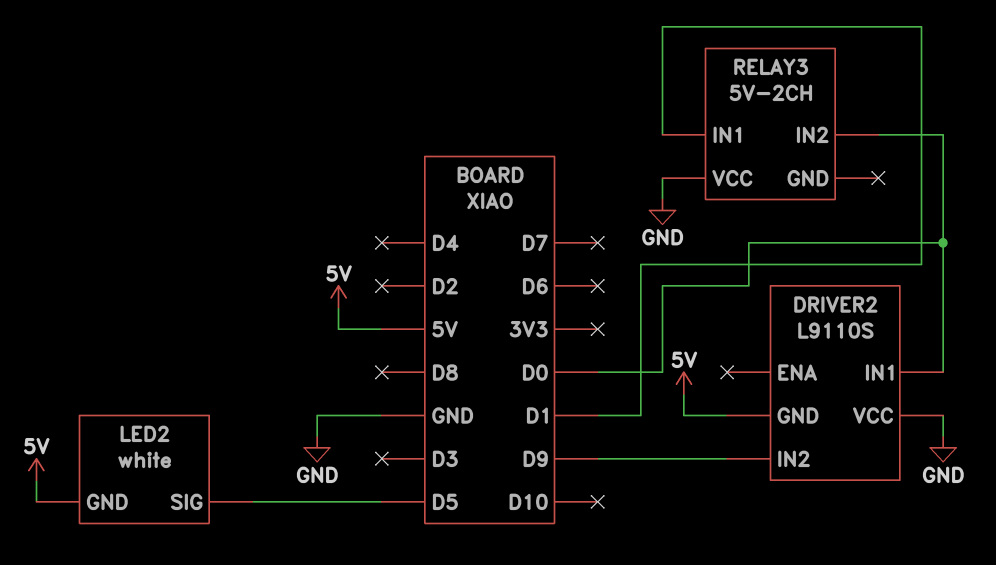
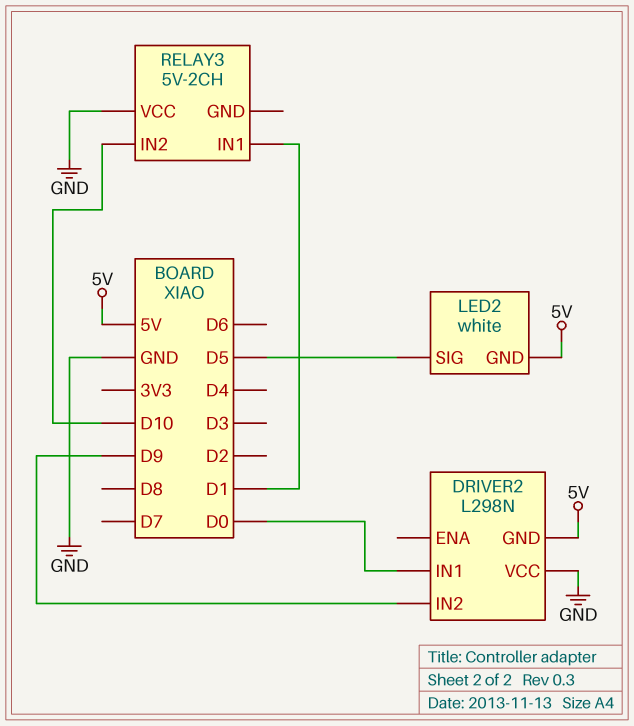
DRIVER2: L9110S -> L298N
RELAY3 pin IN2: D0 -> D10

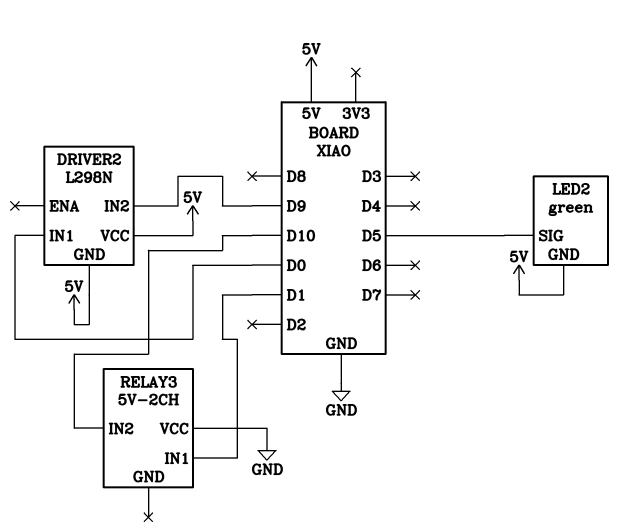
DRIVER2 pin VCC: GND -> 5V
LED2: white -> green

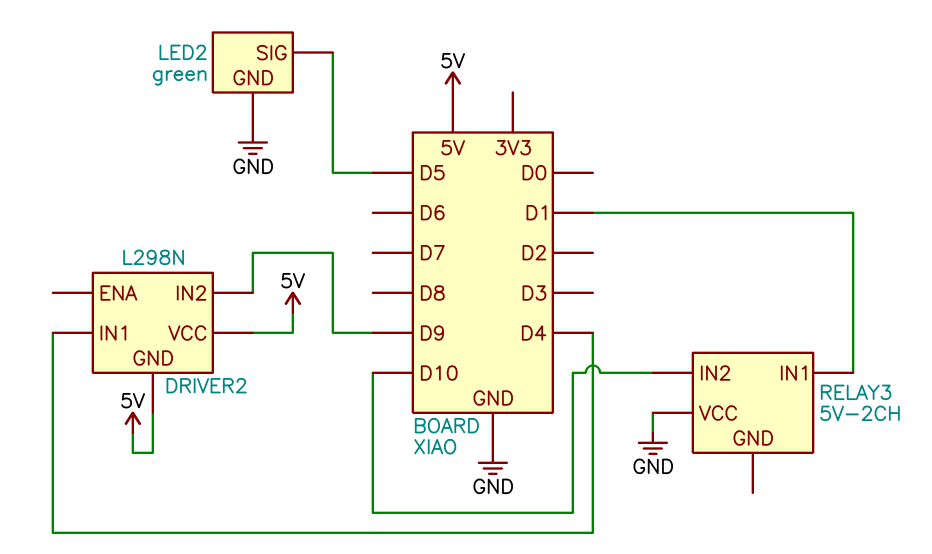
DRIVER2 pin IN1: D0 -> D4
LED2 pin GND: 5V -> GND

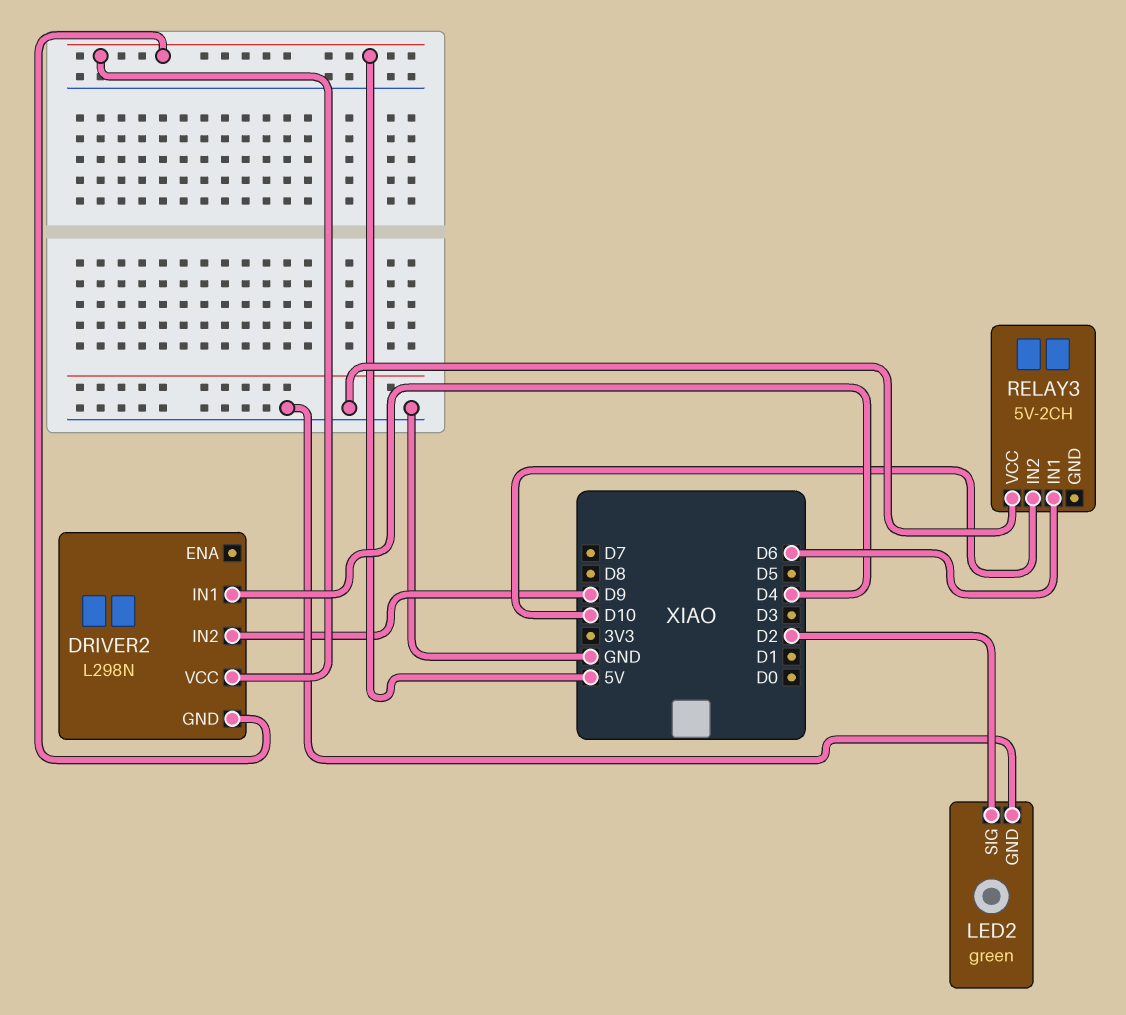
LED2 pin SIG: D5 -> D2
RELAY3 pin IN1: D1 -> D6

